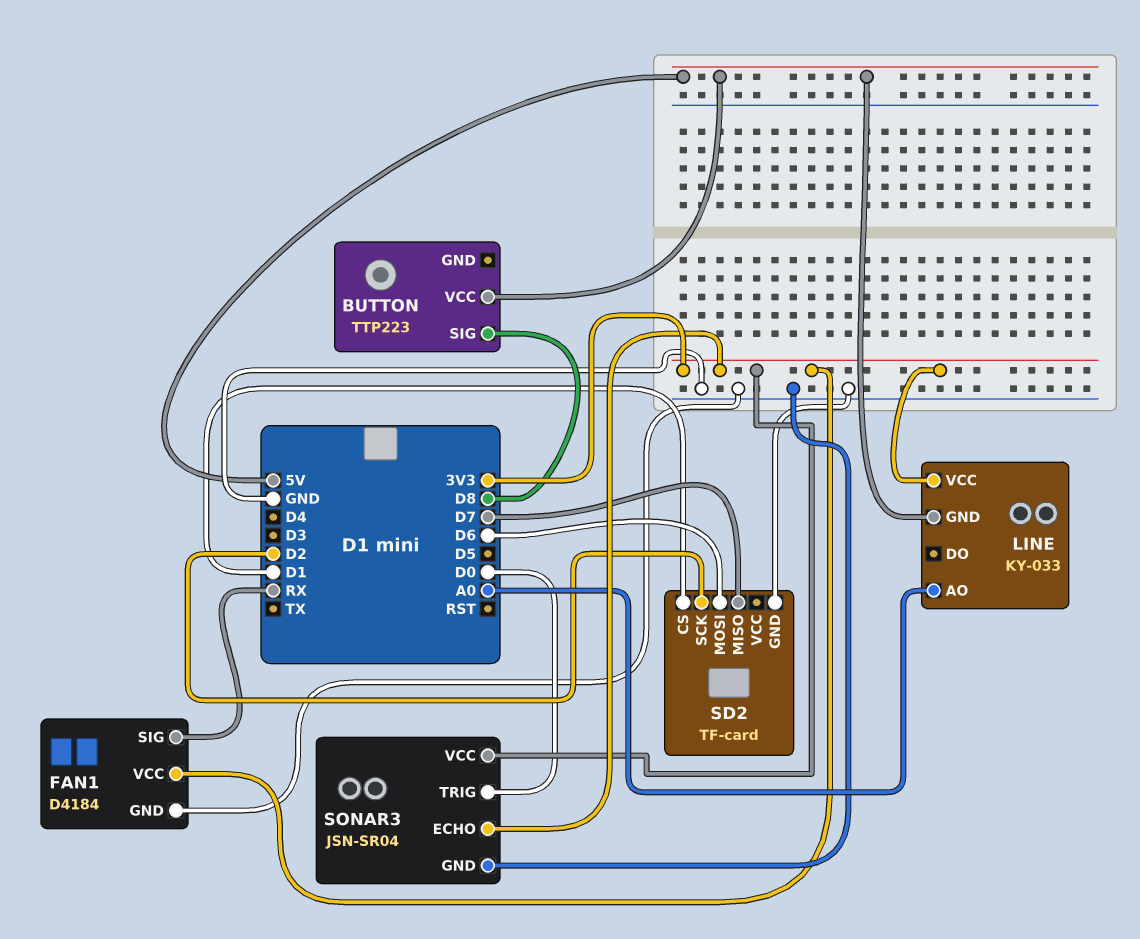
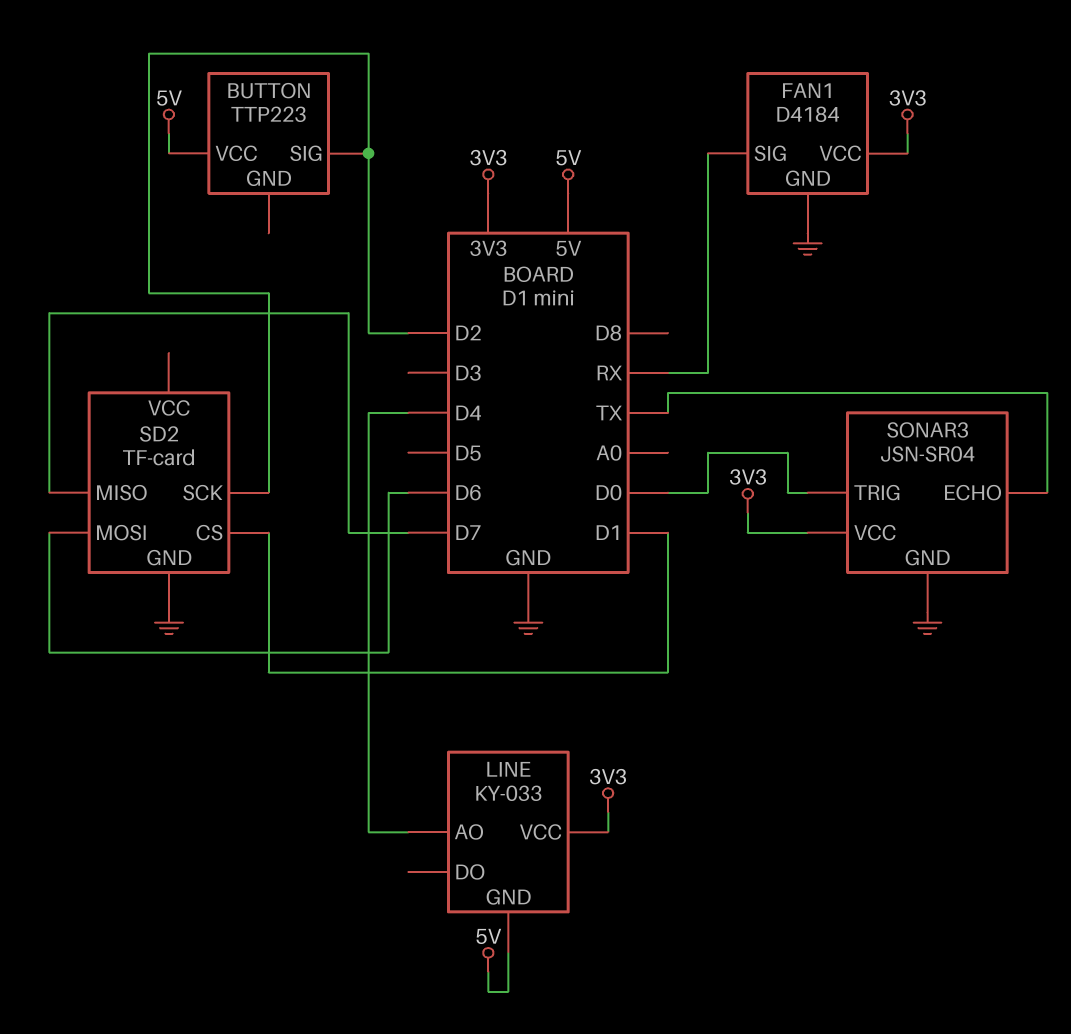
BUTTON pin SIG: D8 -> D2
LINE pin AO: A0 -> D4
SONAR3 pin ECHO: 3V3 -> TX

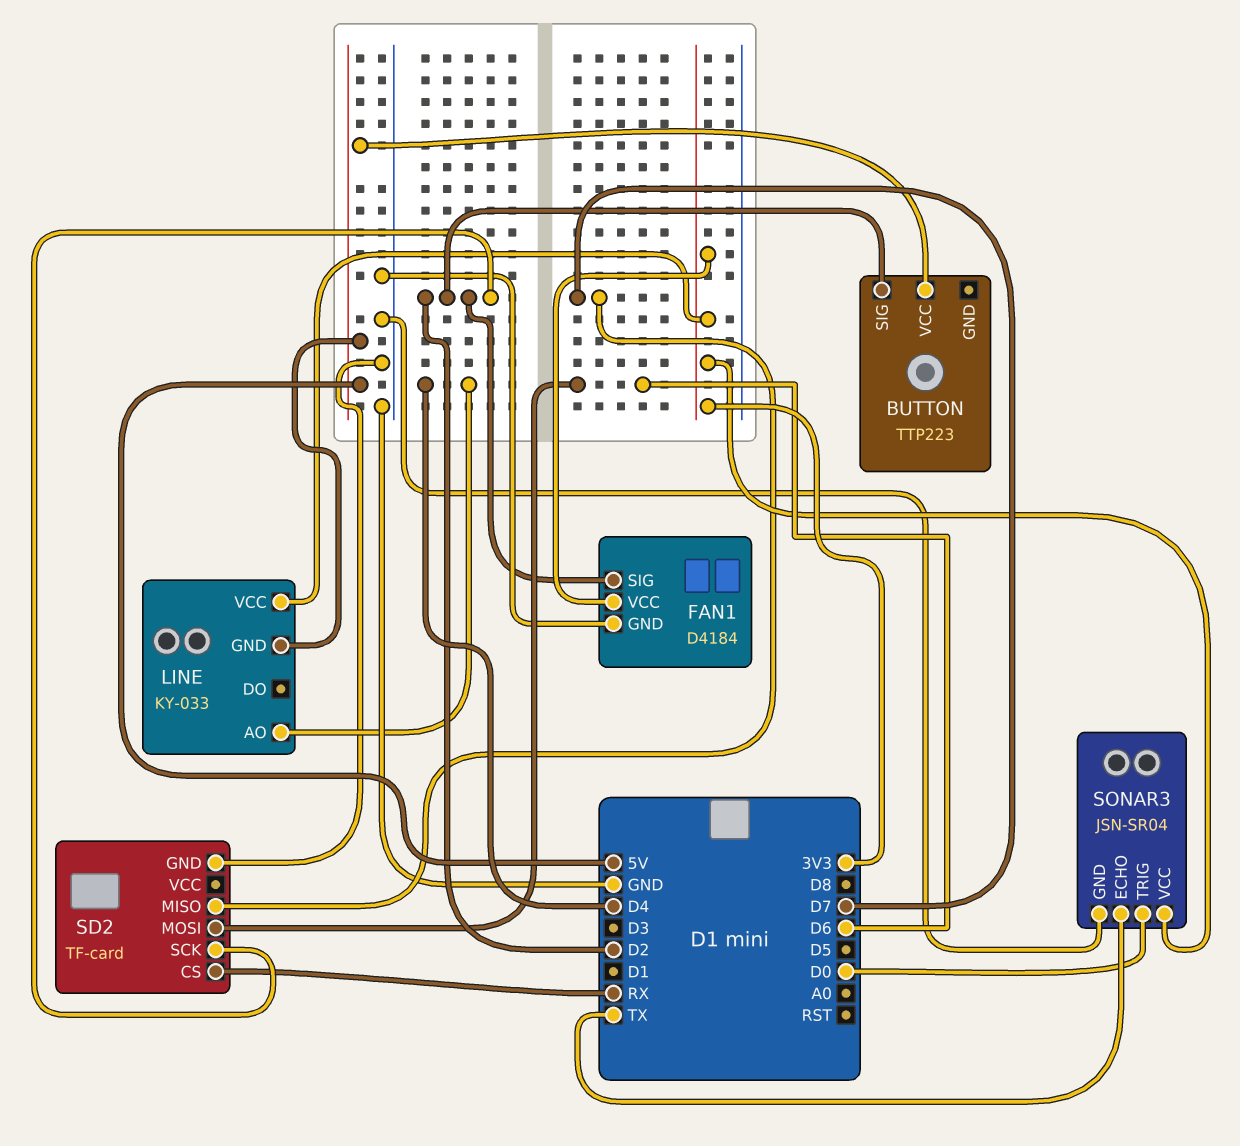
FAN1 pin SIG: RX -> D2
SD2 pin CS: D1 -> RX

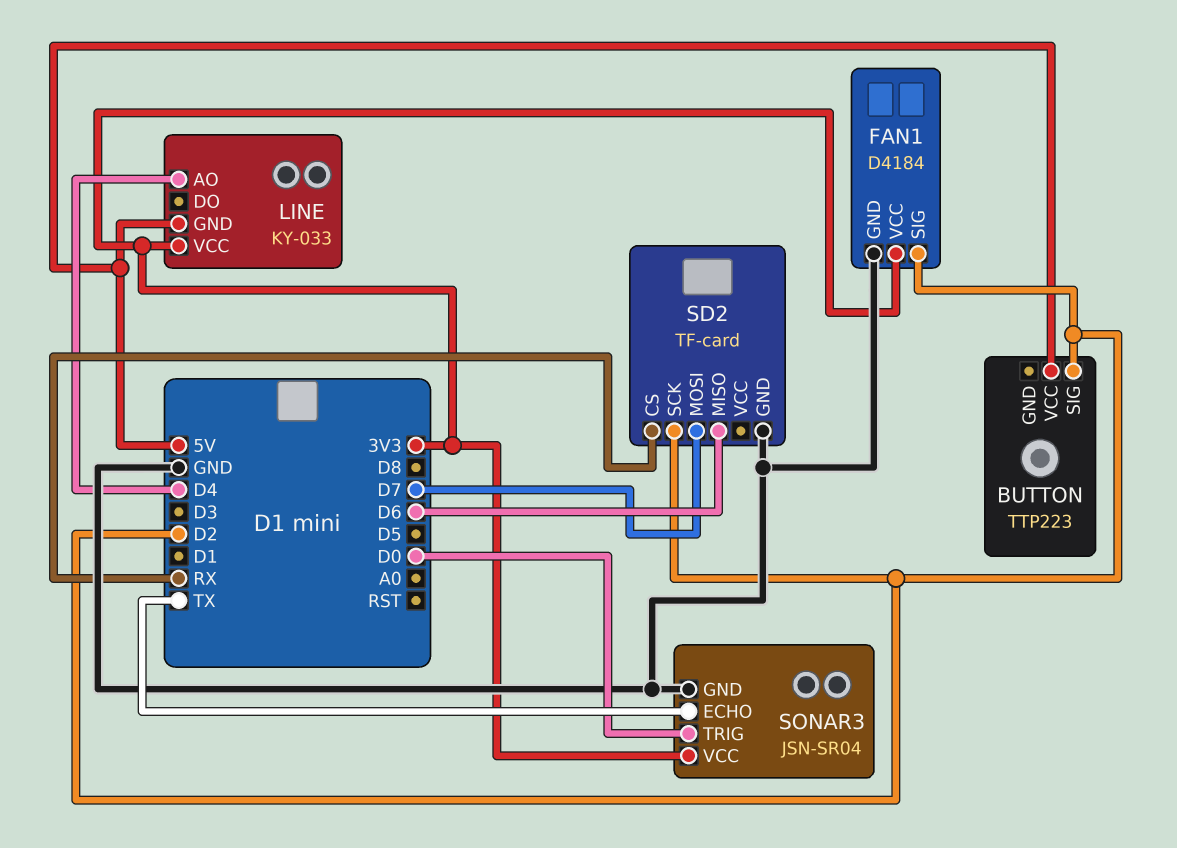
SD2 pin MISO: D7 -> D6
SD2 pin MOSI: D6 -> D7

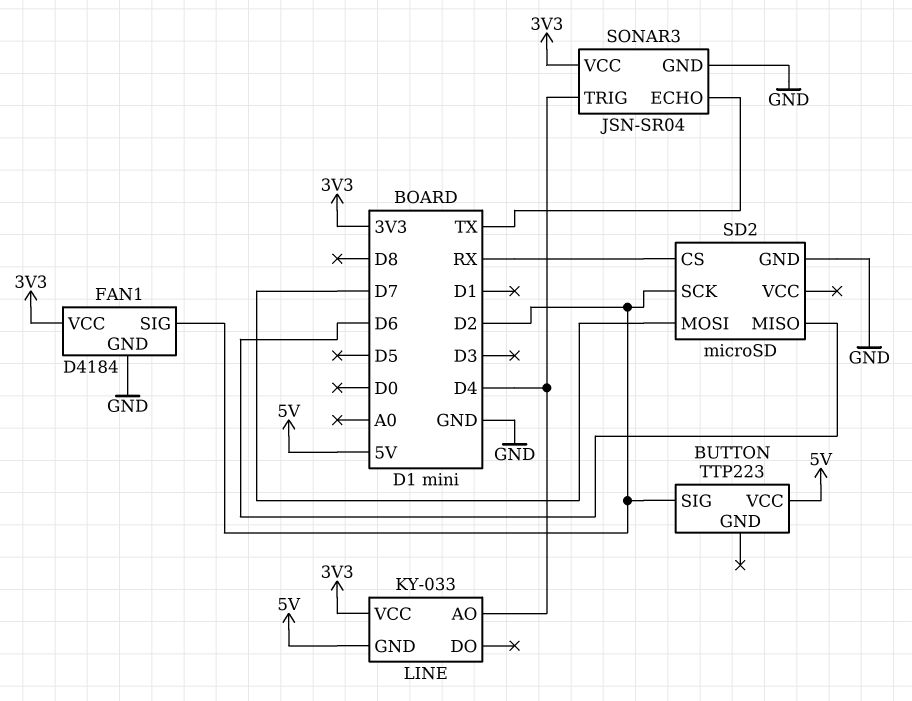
SD2: TF-card -> microSD
SONAR3 pin TRIG: D0 -> D4

